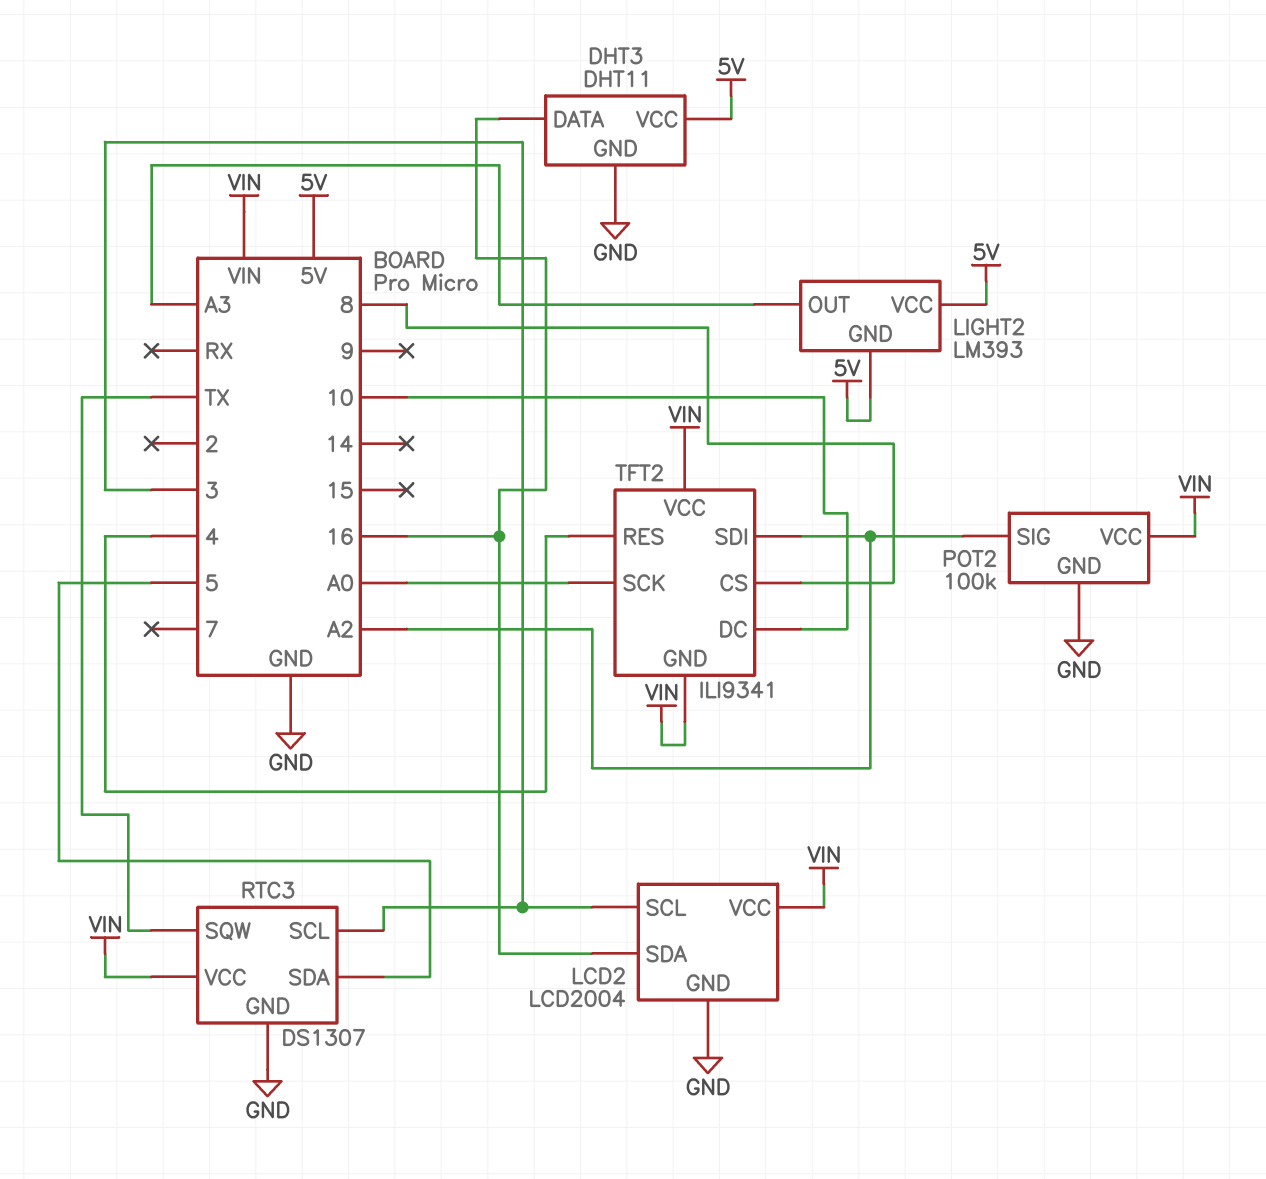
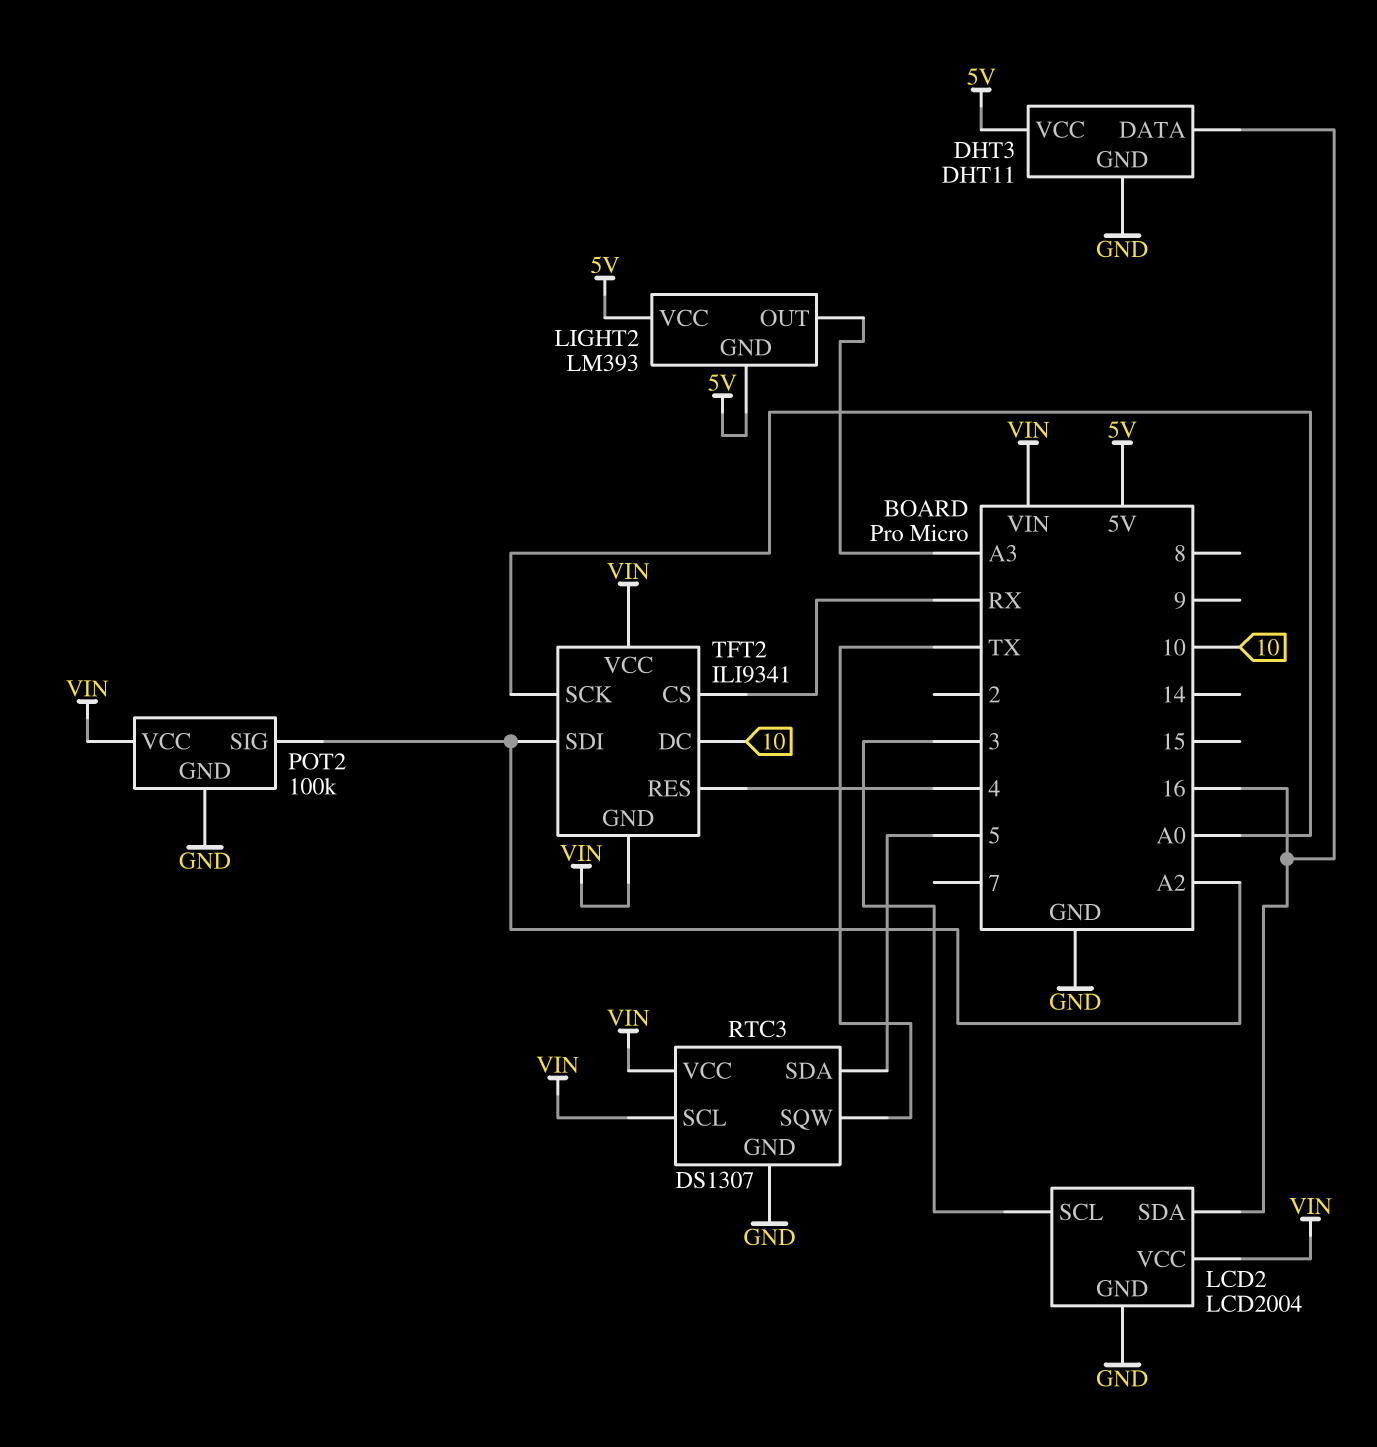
RTC3 pin SCL: 3 -> VIN
TFT2 pin CS: 8 -> RX

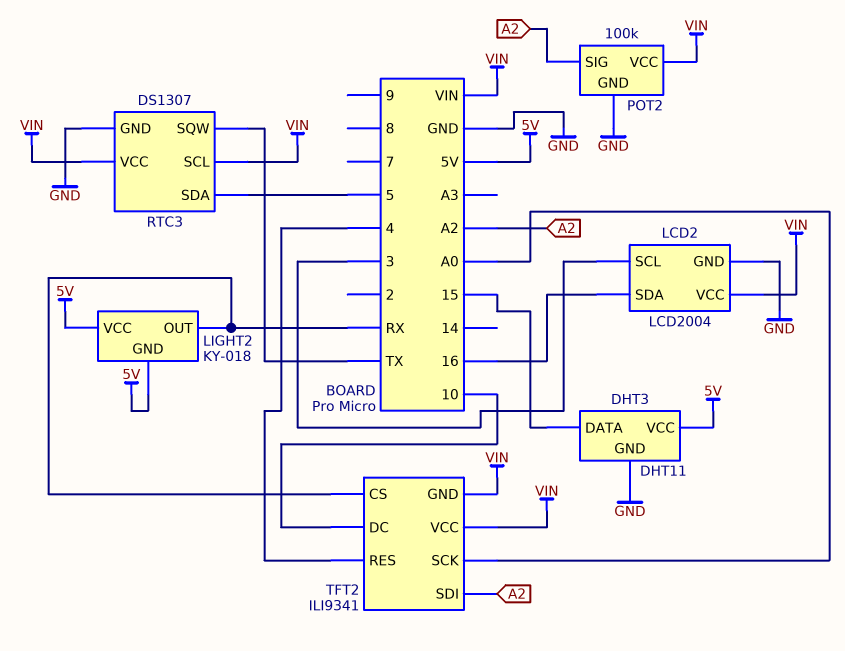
DHT3 pin DATA: 16 -> 15
LIGHT2: LM393 -> KY-018
LIGHT2 pin OUT: A3 -> RX

